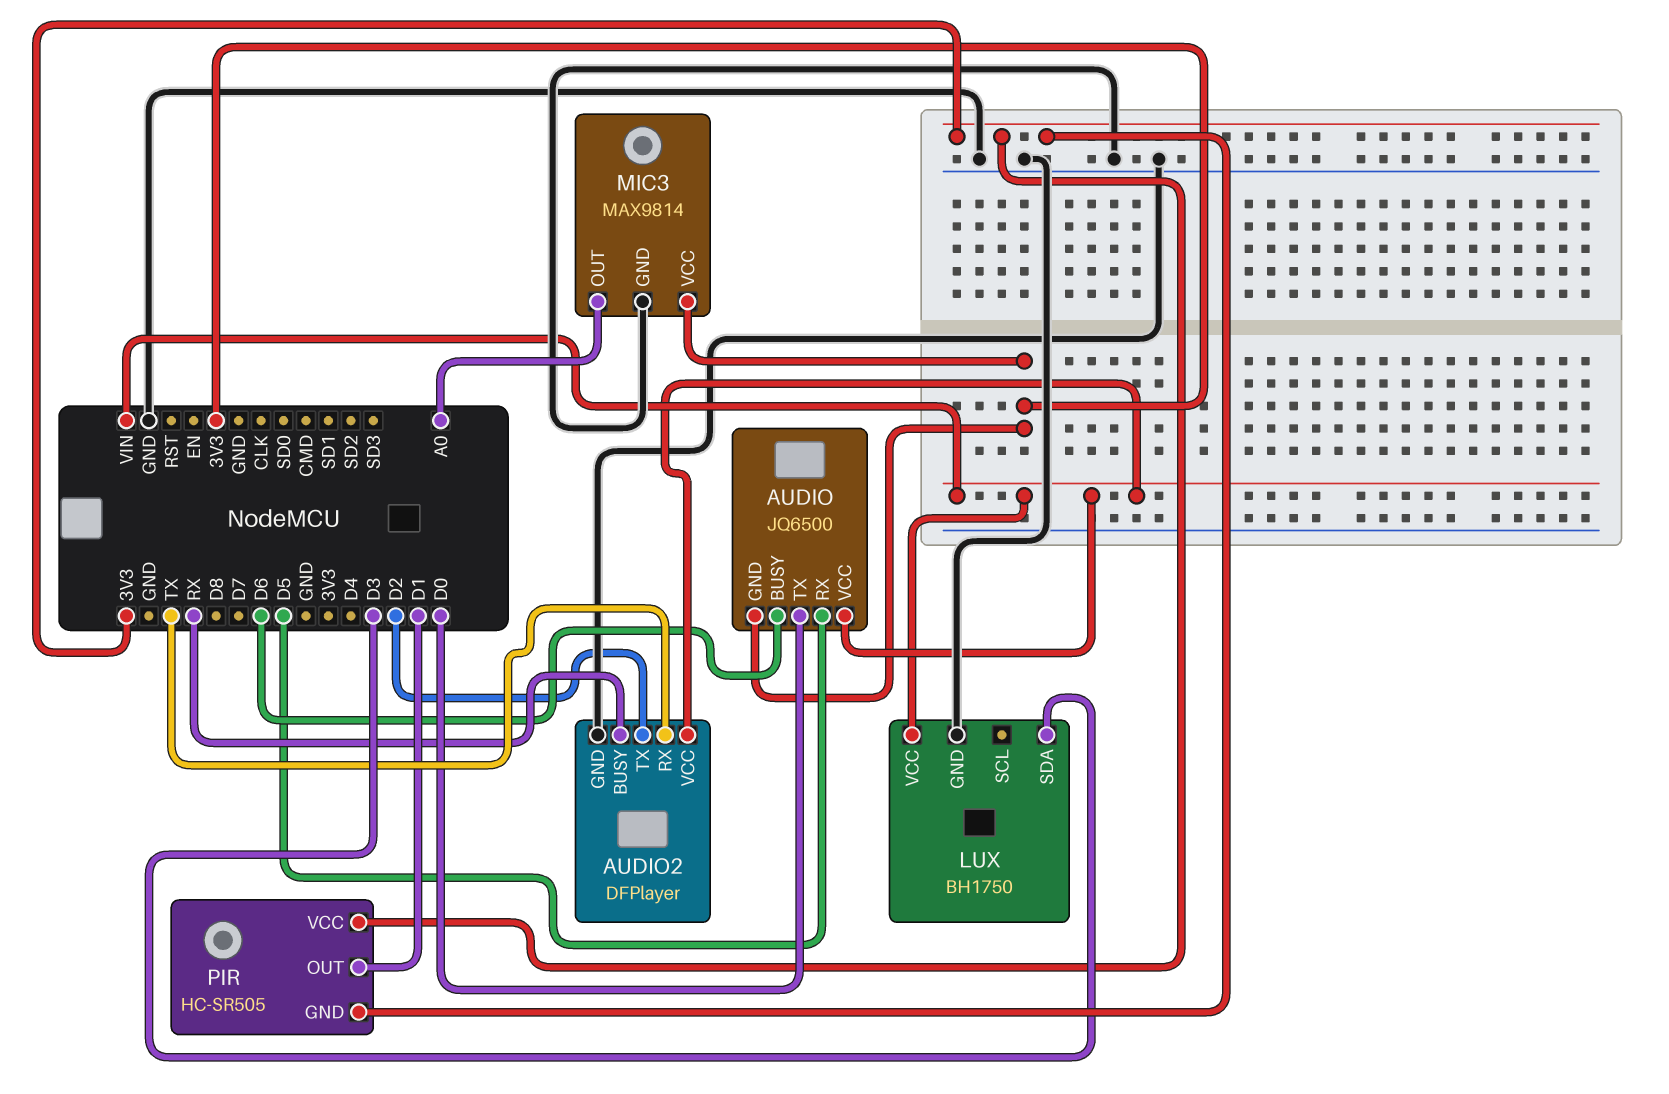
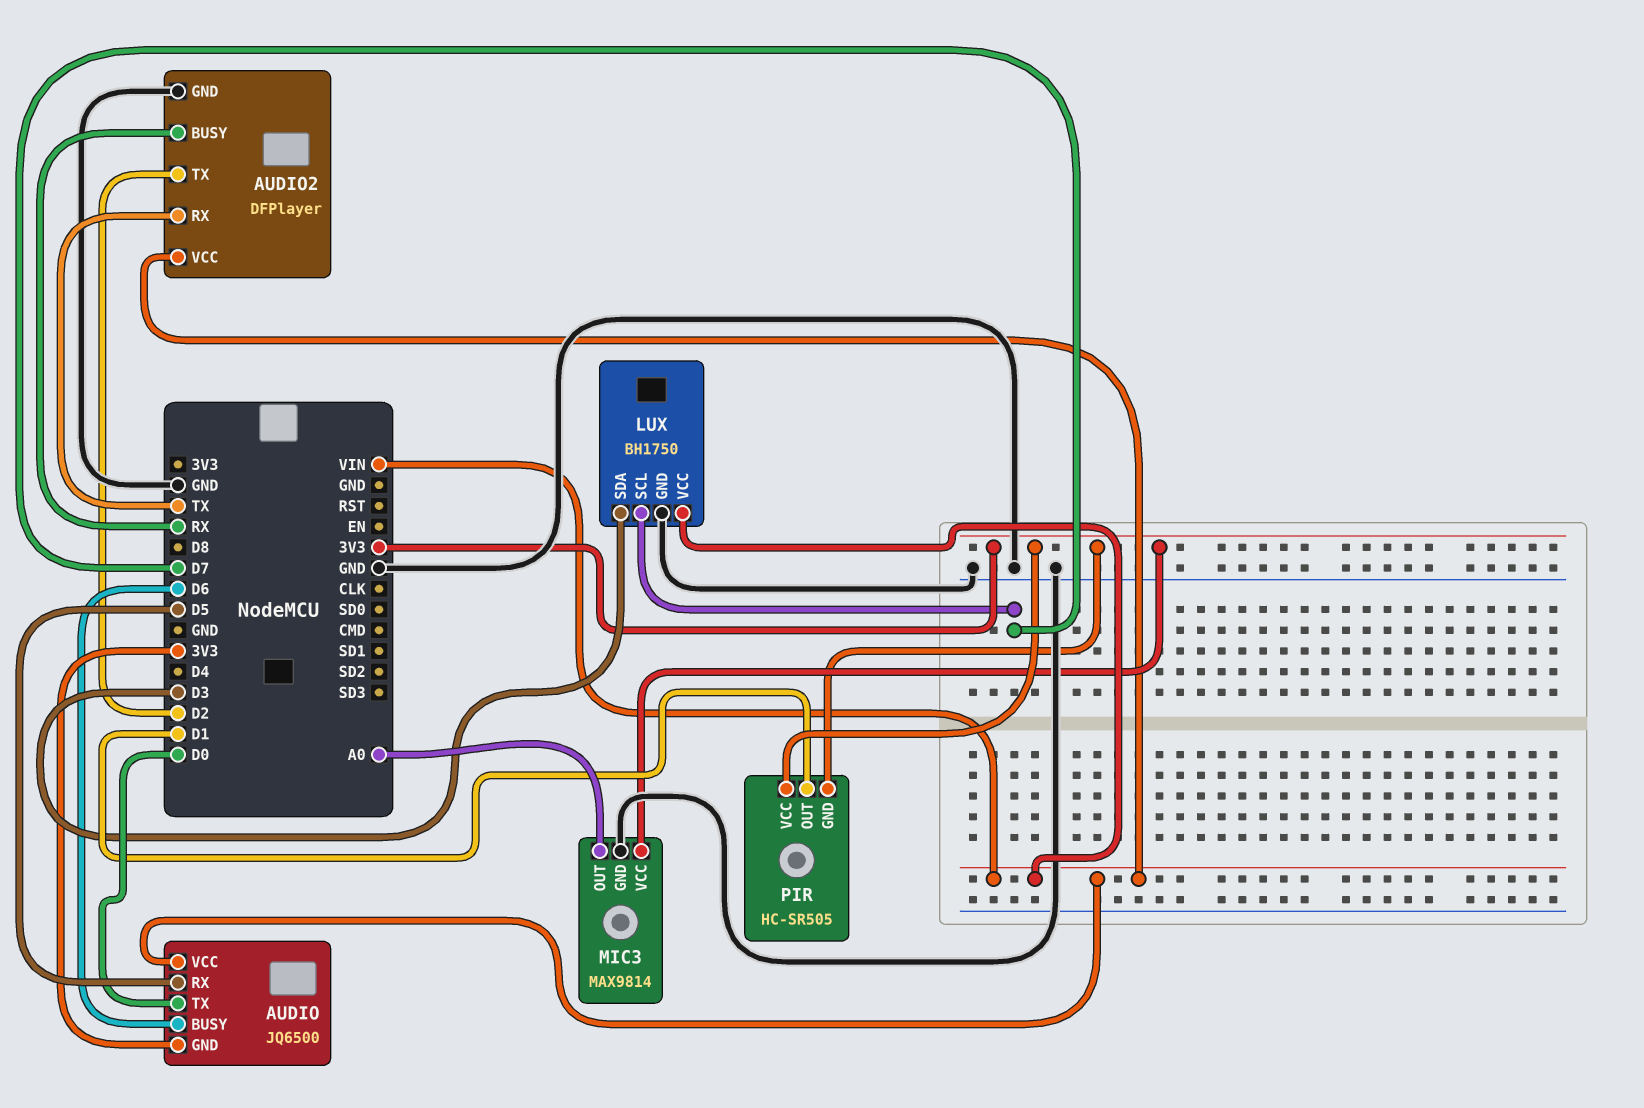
LUX pin SCL: none -> D7

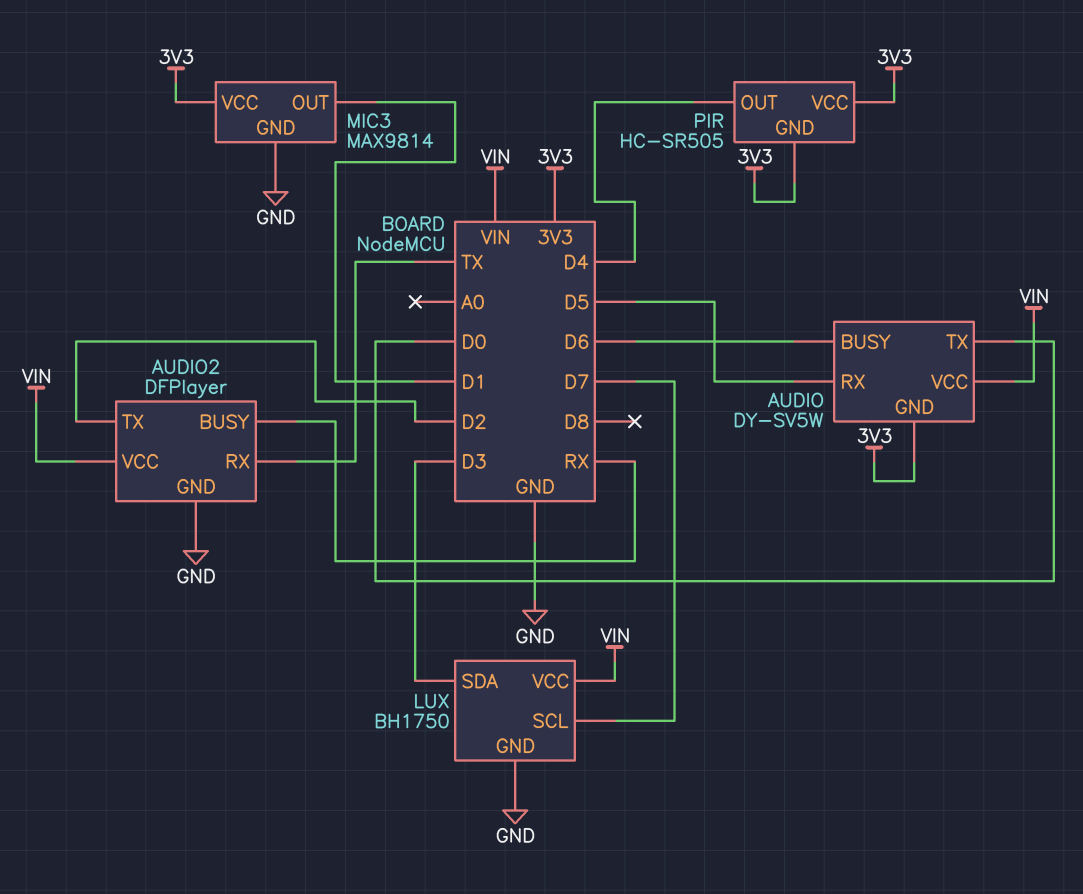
AUDIO: JQ6500 -> DY-SV5W
MIC3 pin OUT: A0 -> D1
PIR pin OUT: D1 -> D4

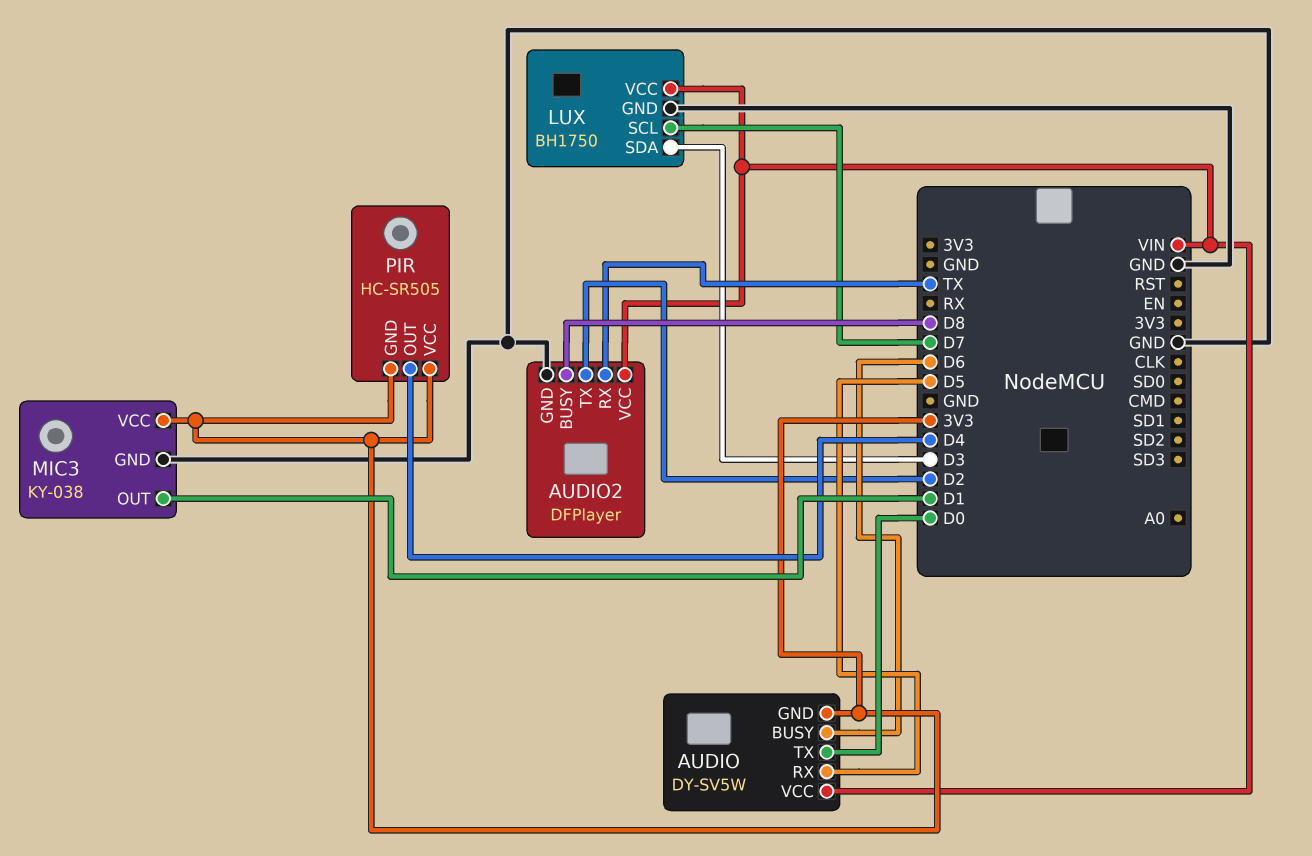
AUDIO2 pin BUSY: RX -> D8
MIC3: MAX9814 -> KY-038

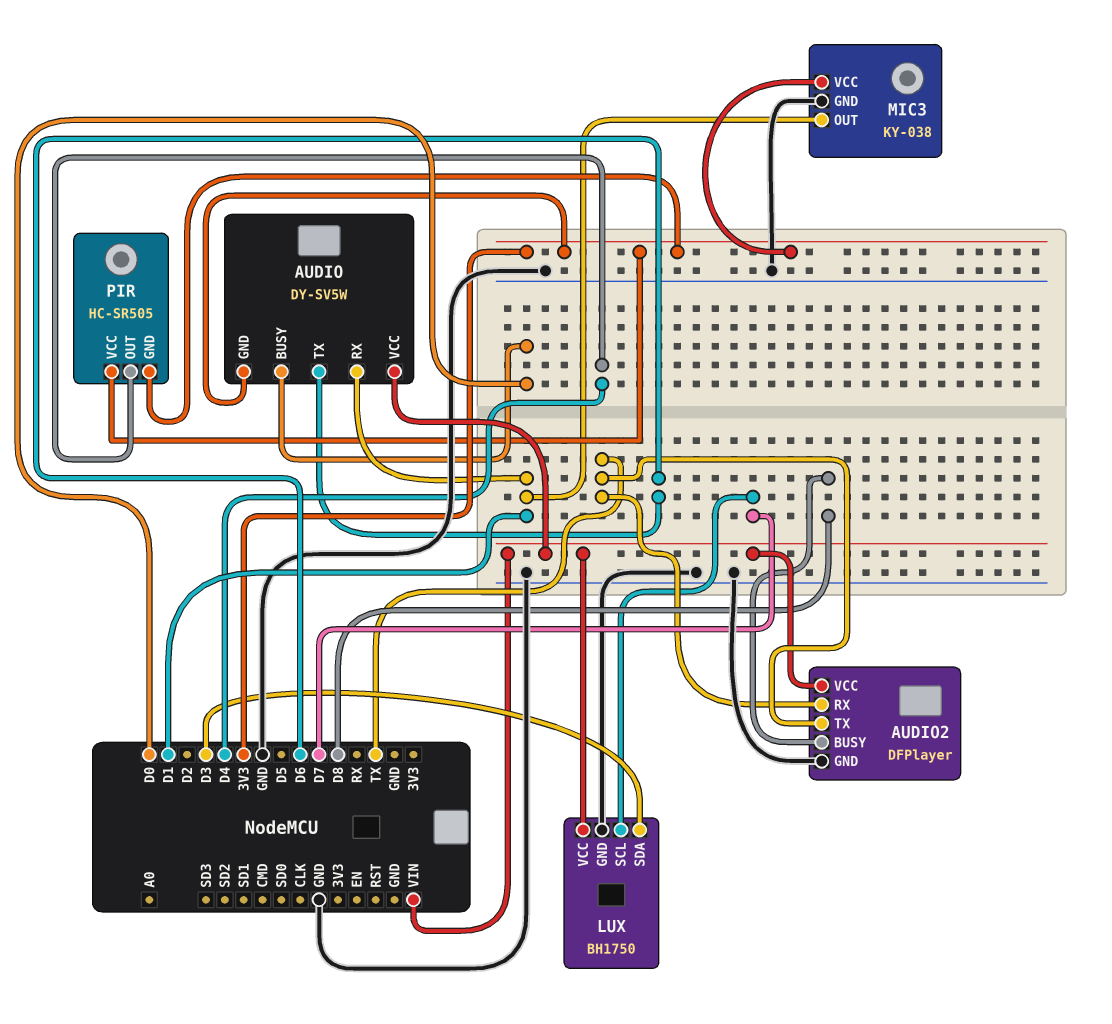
AUDIO pin BUSY: D6 -> D0
AUDIO pin RX: D5 -> D1
AUDIO pin TX: D0 -> D6
AUDIO2 pin TX: D2 -> TX

